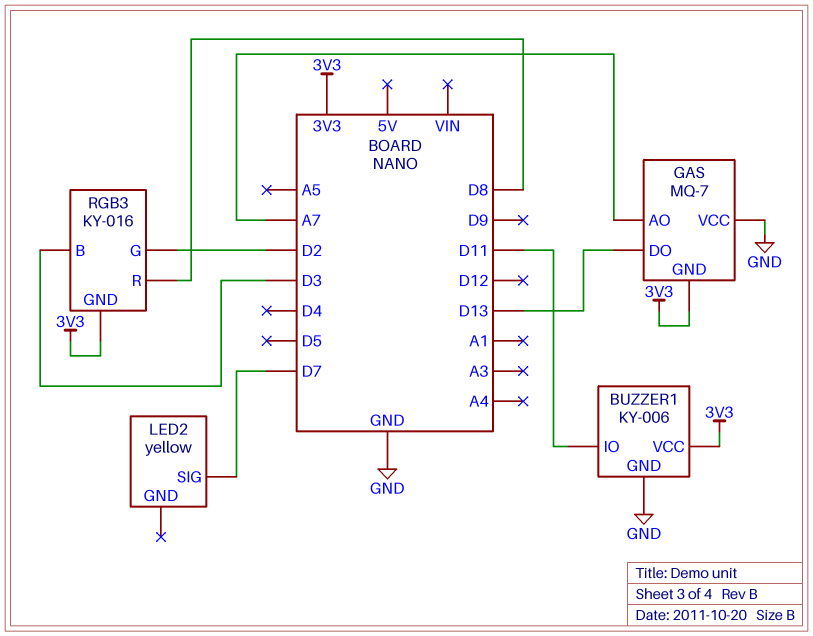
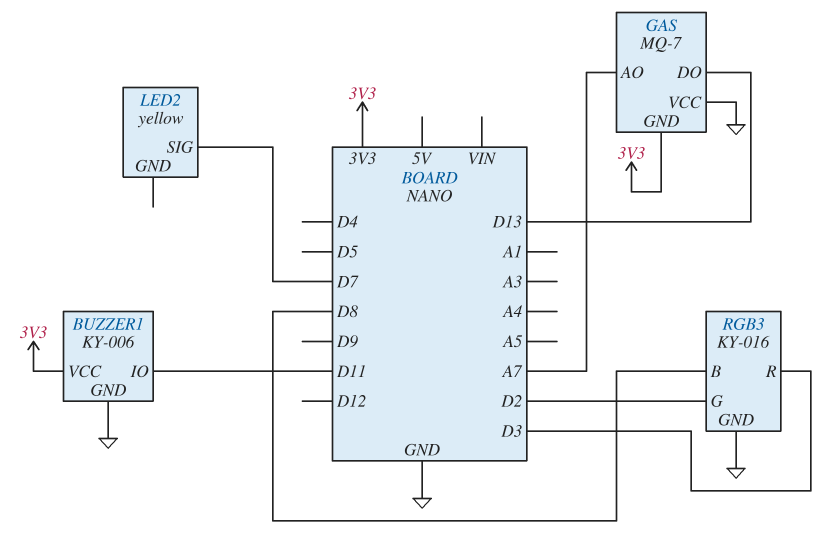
RGB3 pin B: D3 -> D8
RGB3 pin GND: 3V3 -> GND
RGB3 pin R: D8 -> D3

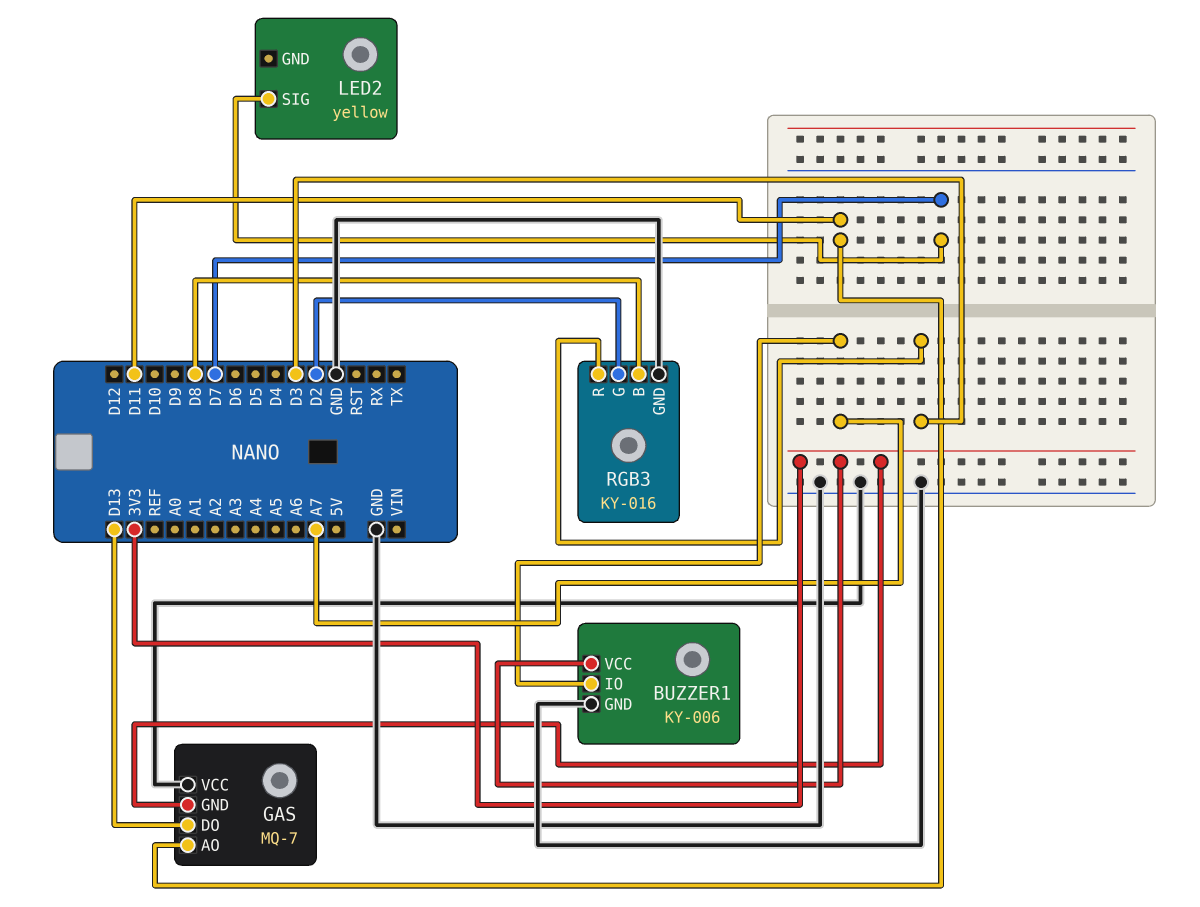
BUZZER1 pin IO: D11 -> A7
GAS pin AO: A7 -> D11

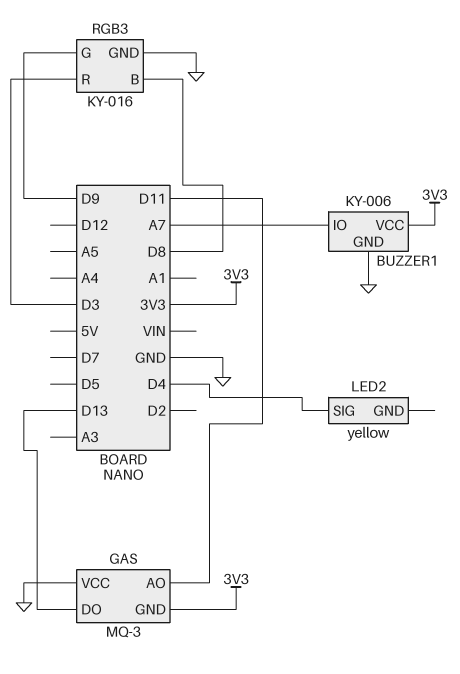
GAS: MQ-7 -> MQ-3
LED2 pin SIG: D7 -> D4
RGB3 pin G: D2 -> D9

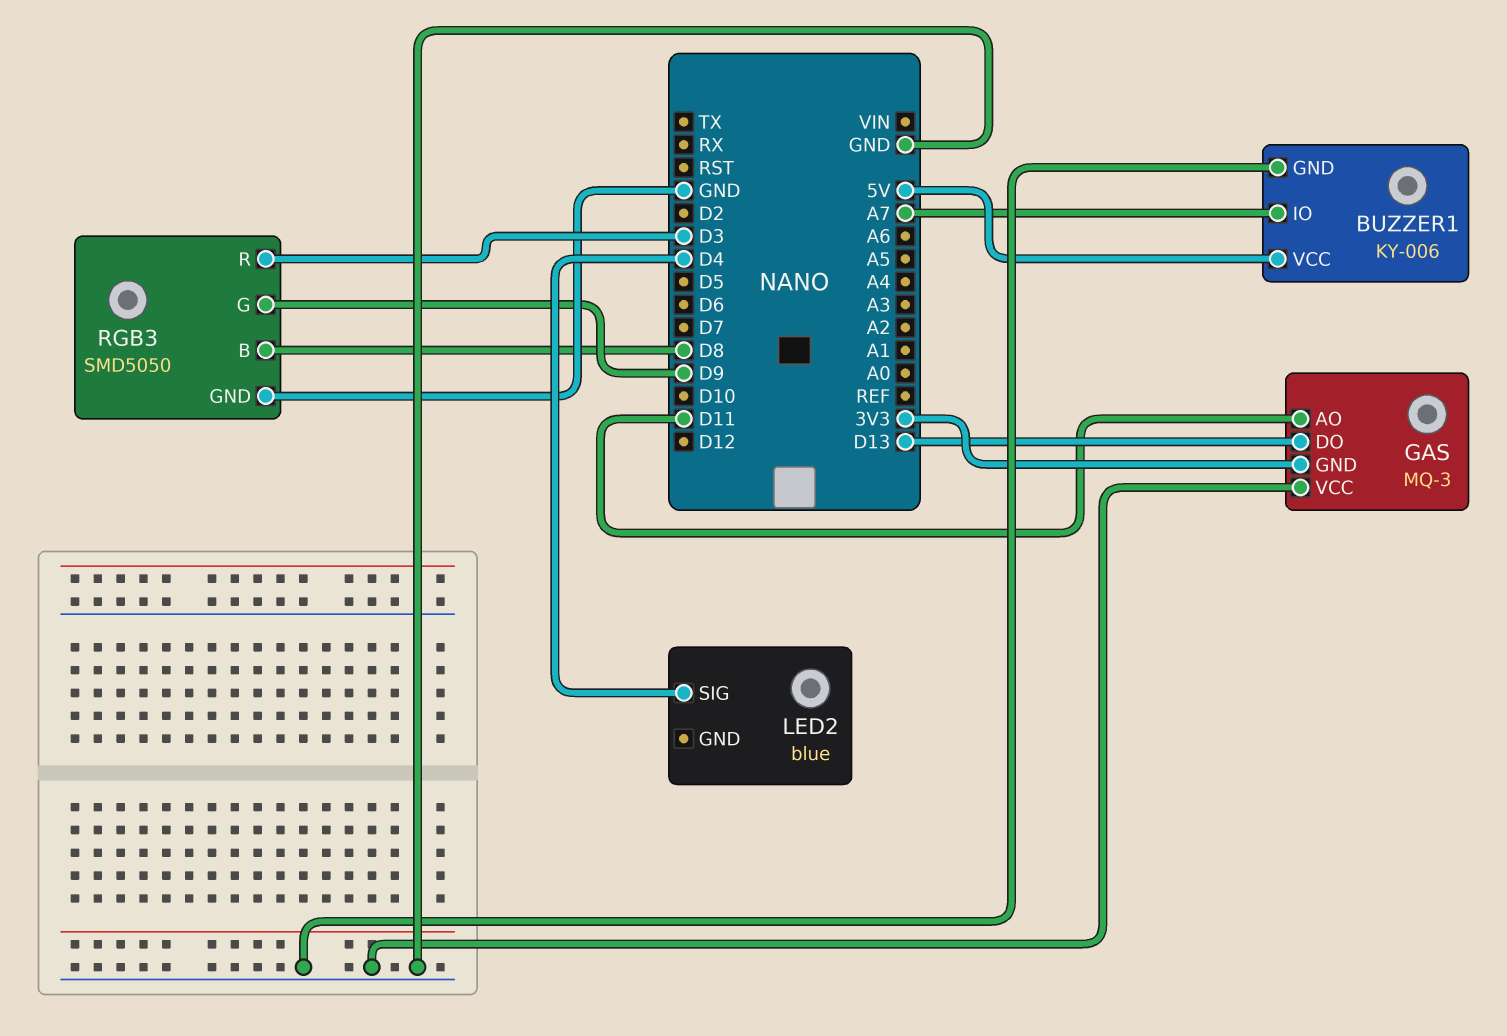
BUZZER1 pin VCC: 3V3 -> 5V
LED2: yellow -> blue
RGB3: KY-016 -> SMD5050

